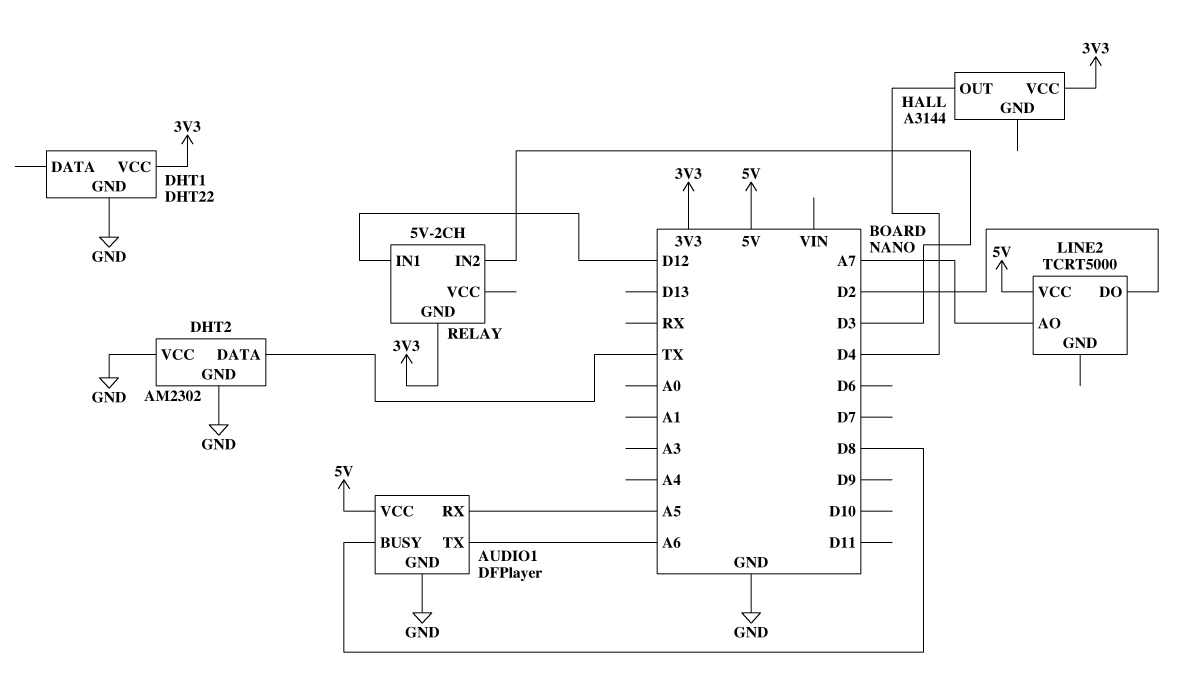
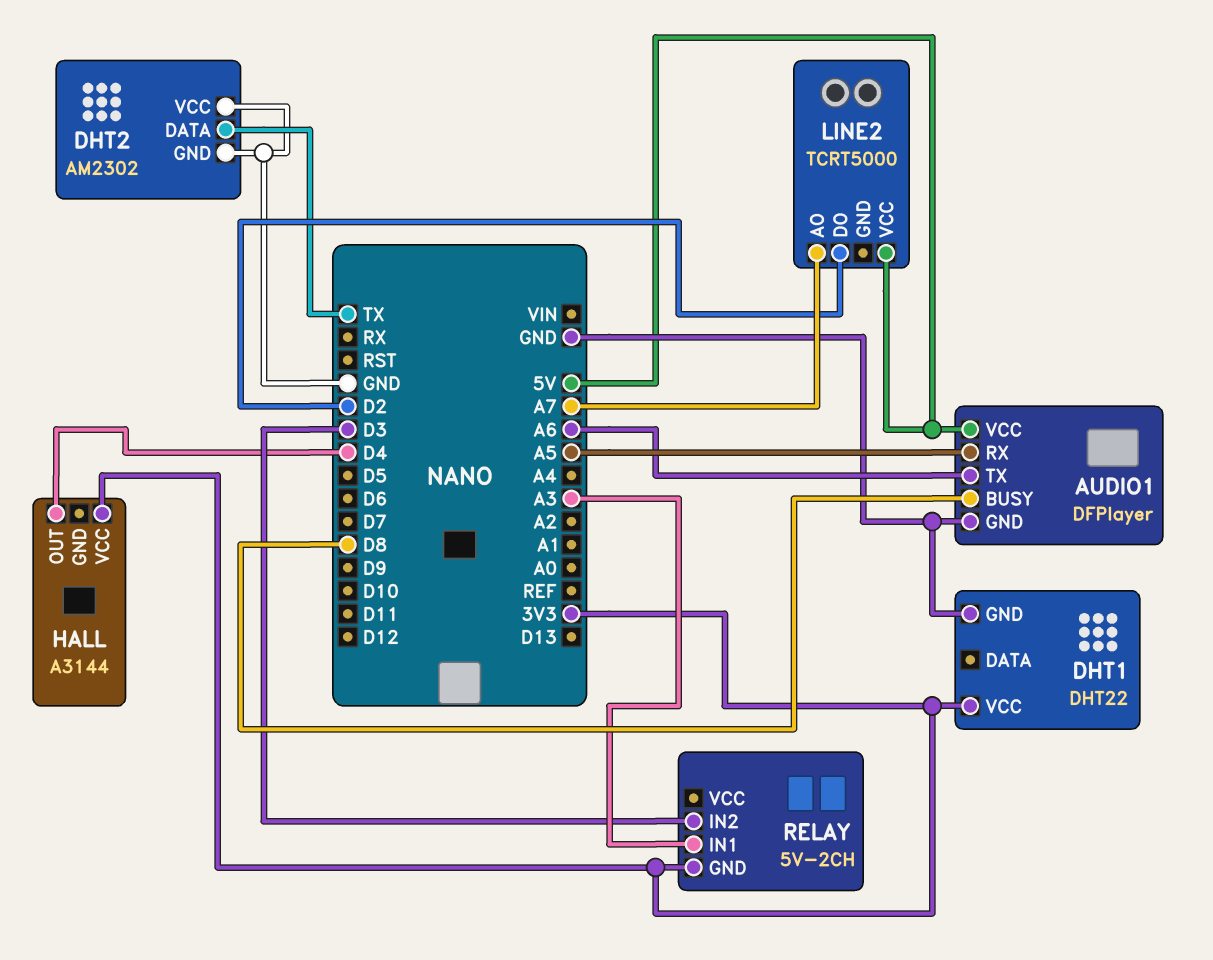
RELAY pin IN1: D12 -> A3

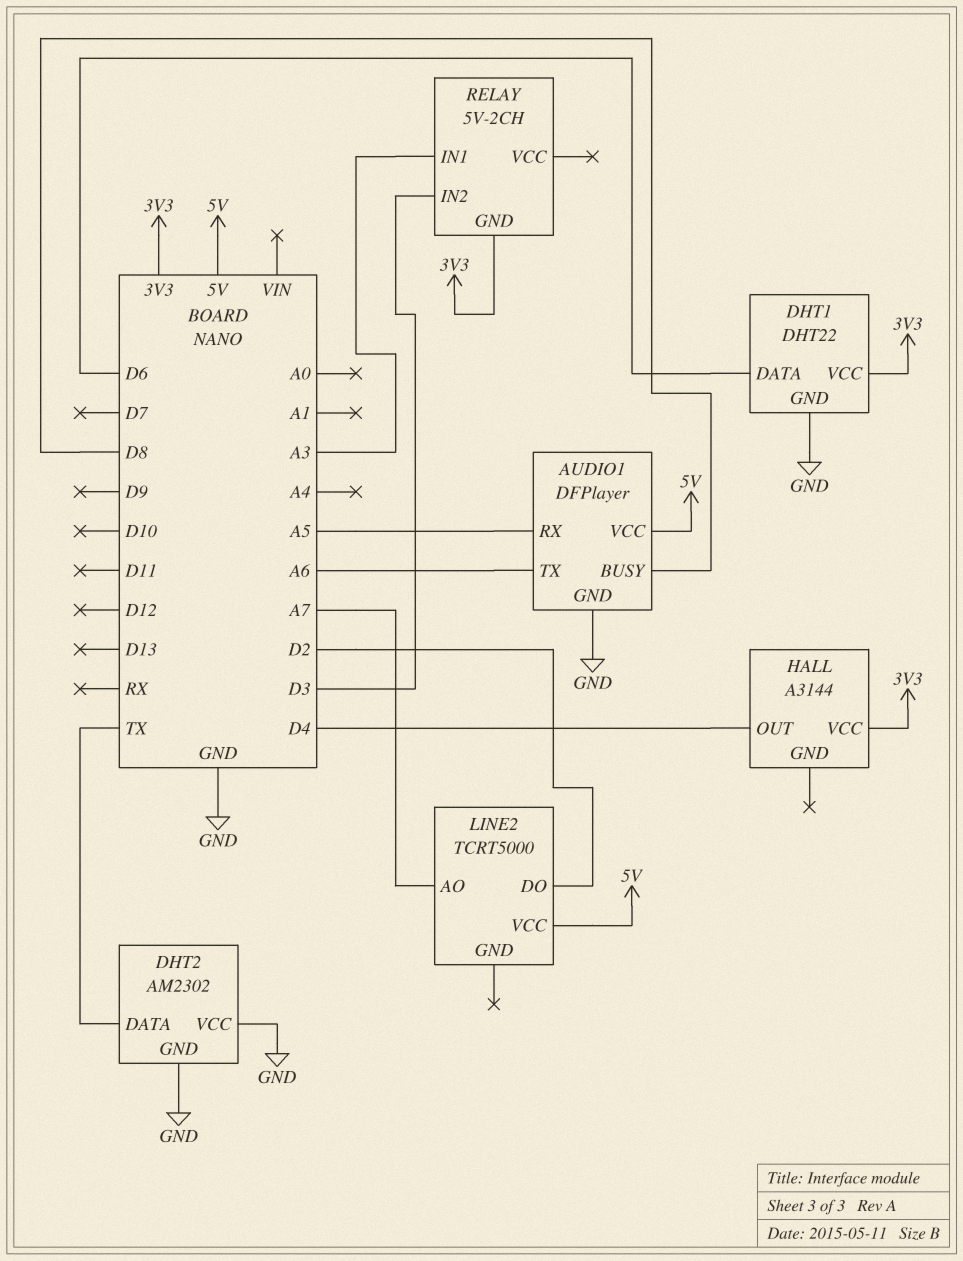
DHT1 pin DATA: none -> D6

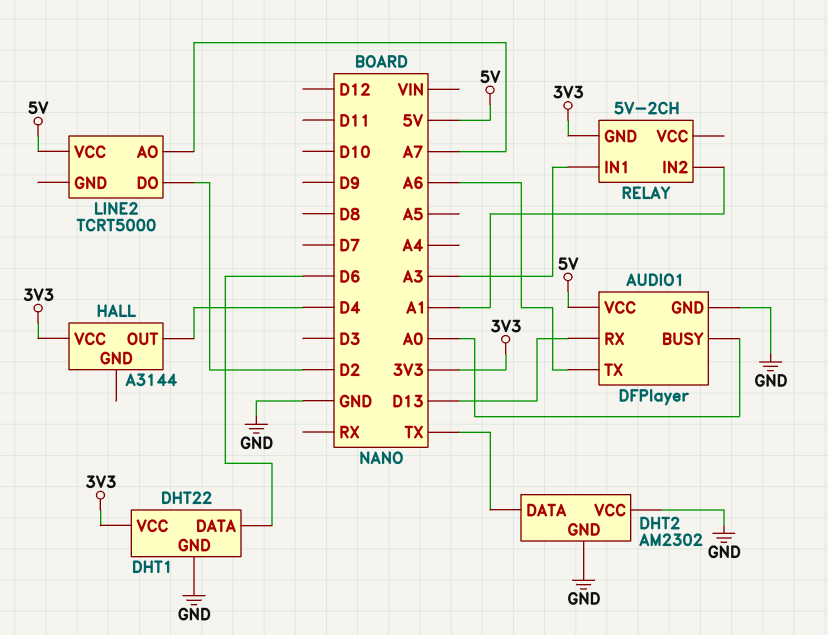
AUDIO1 pin BUSY: D8 -> A0
AUDIO1 pin RX: A5 -> D13
RELAY pin IN2: D3 -> A1

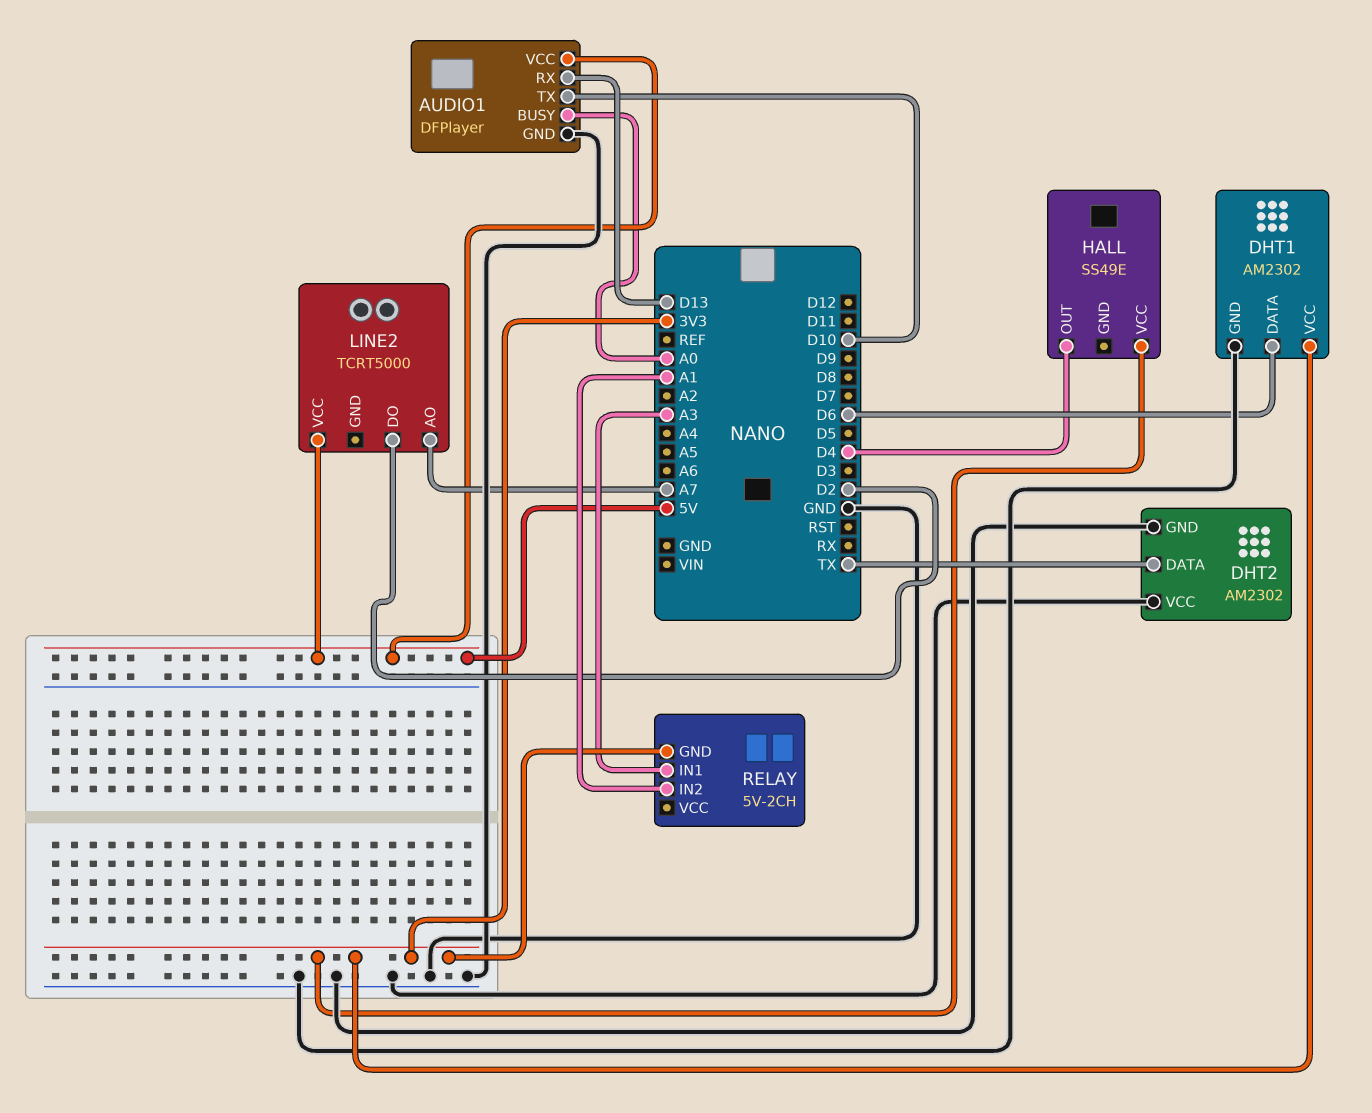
AUDIO1 pin TX: A6 -> D10
DHT1: DHT22 -> AM2302
HALL: A3144 -> SS49E

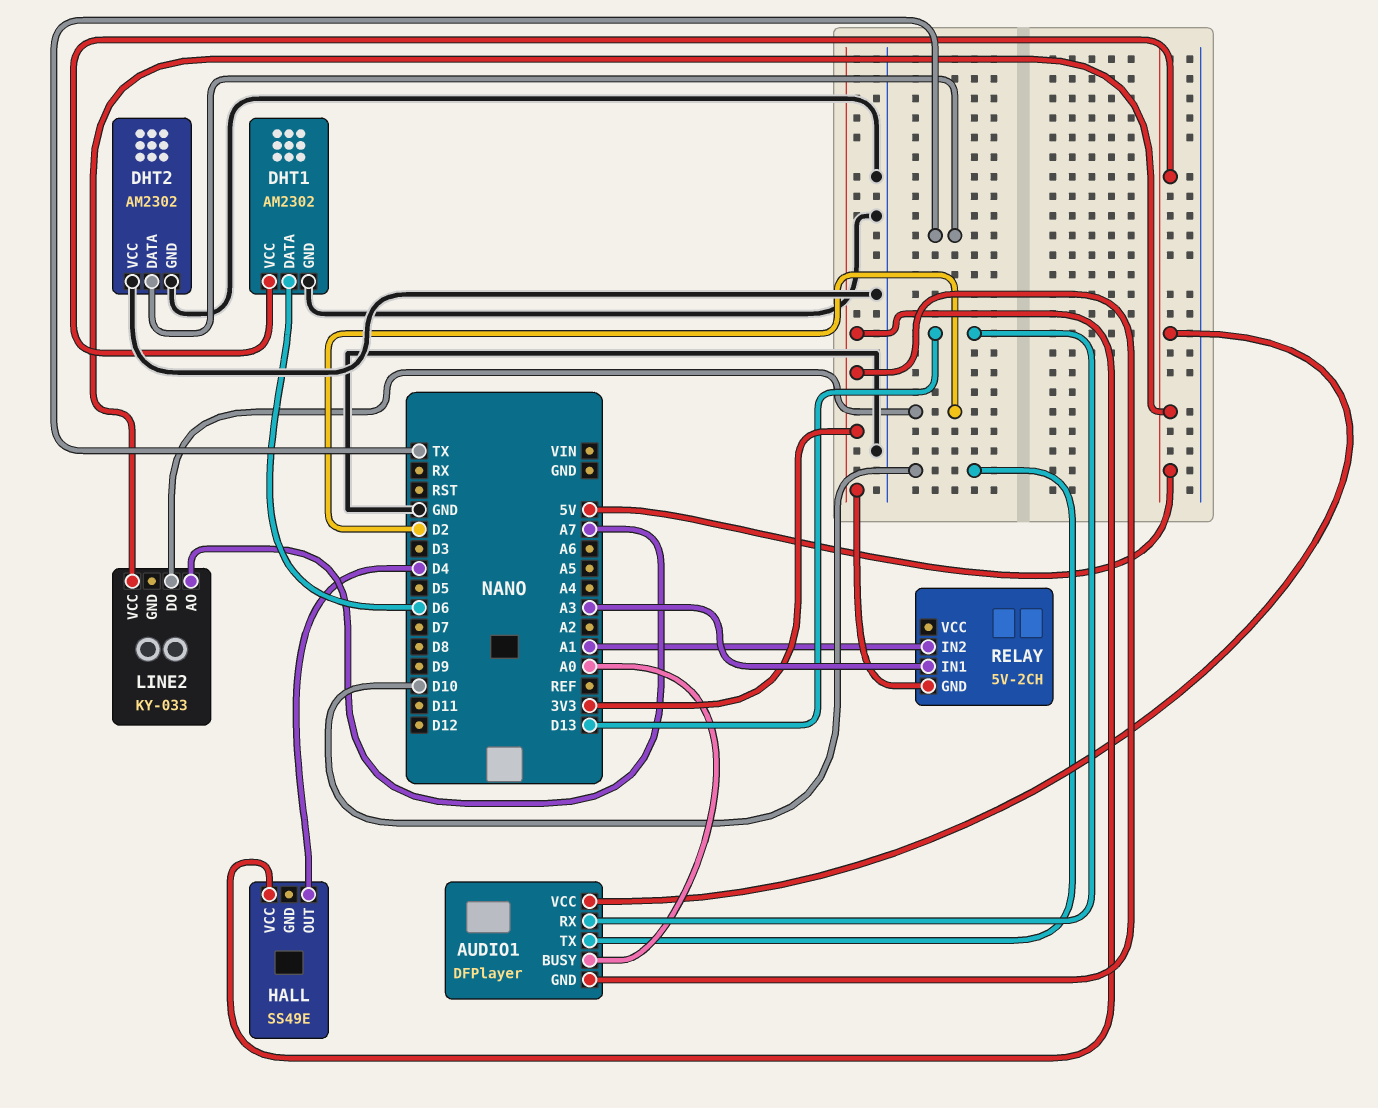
AUDIO1 pin GND: GND -> 3V3
DHT1 pin VCC: 3V3 -> 5V
LINE2: TCRT5000 -> KY-033

